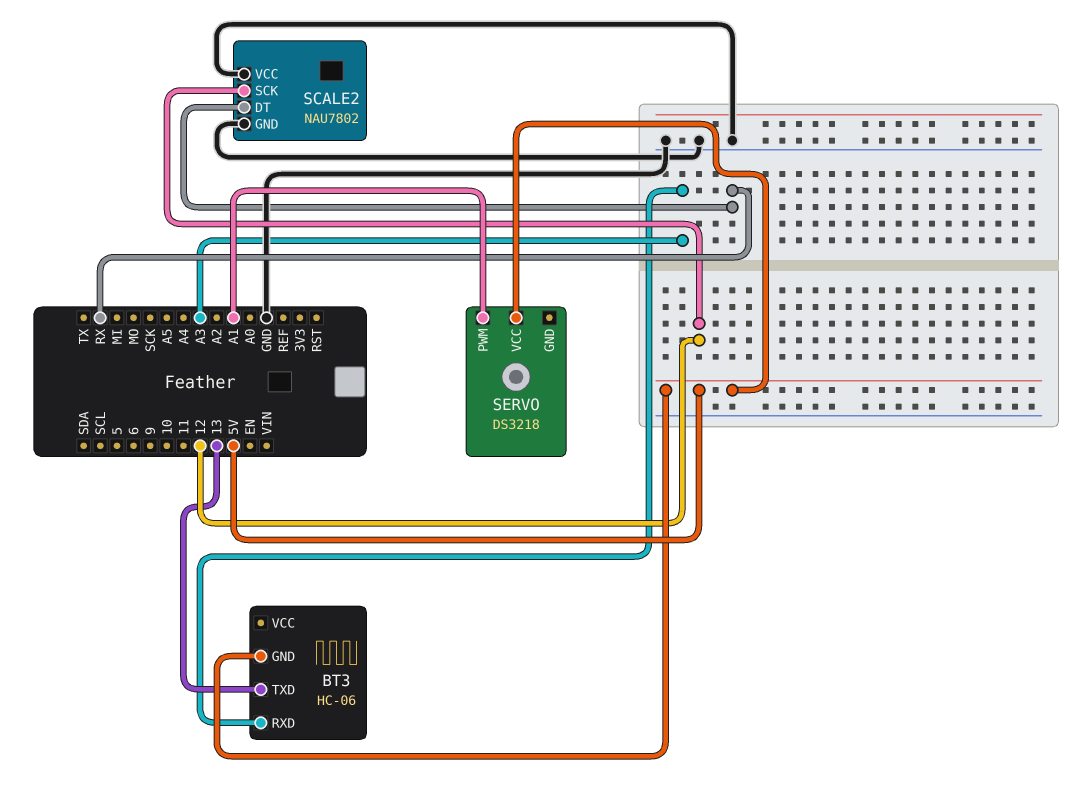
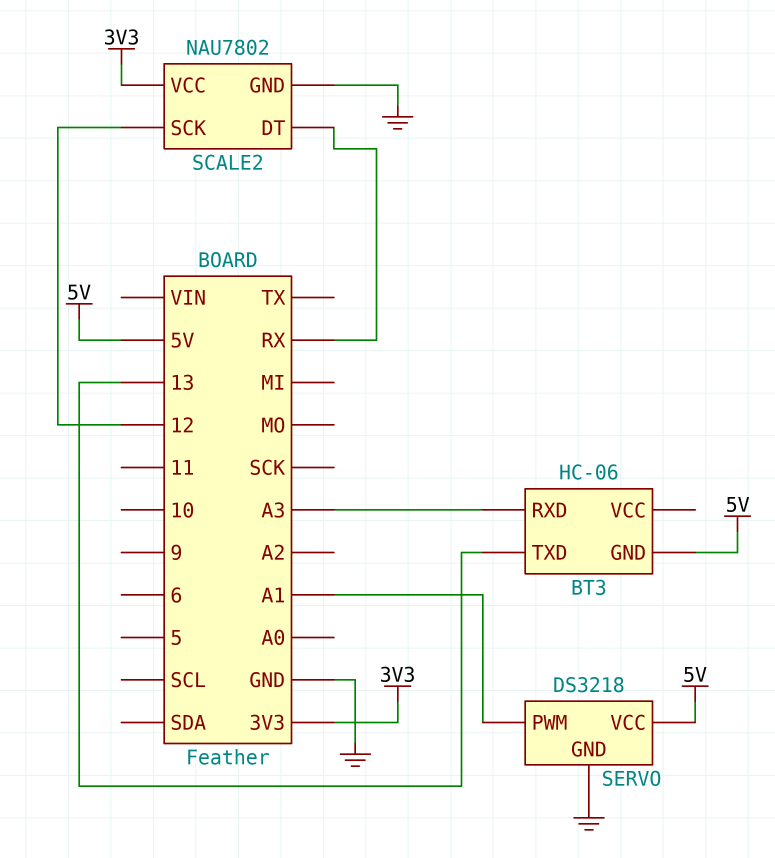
SCALE2 pin VCC: GND -> 3V3
SERVO pin GND: none -> GND

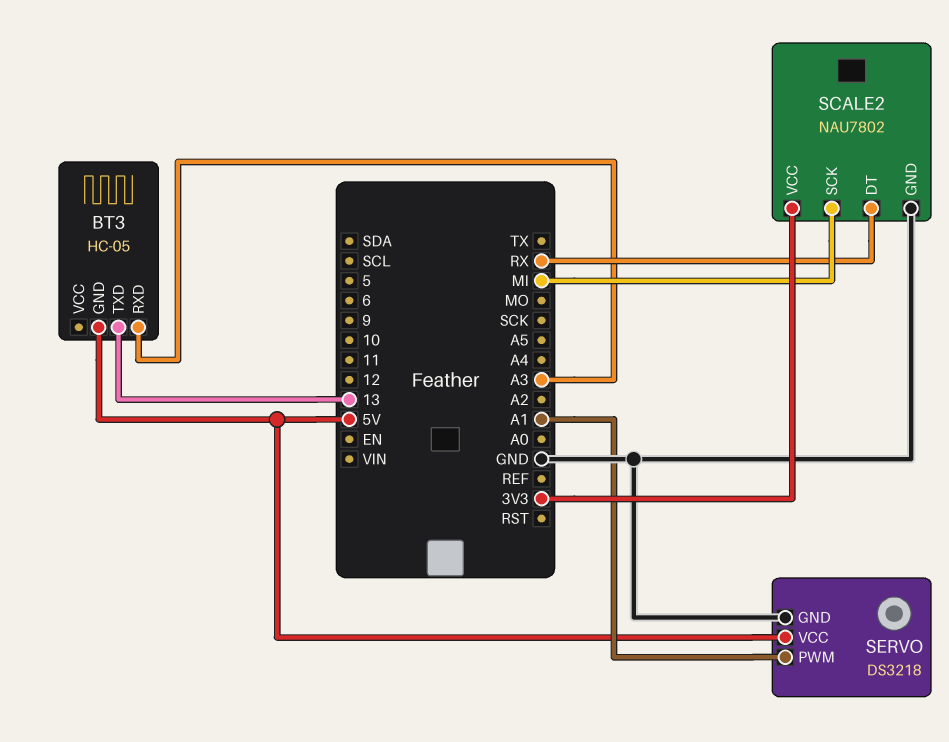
BT3: HC-06 -> HC-05
SCALE2 pin SCK: 12 -> MI

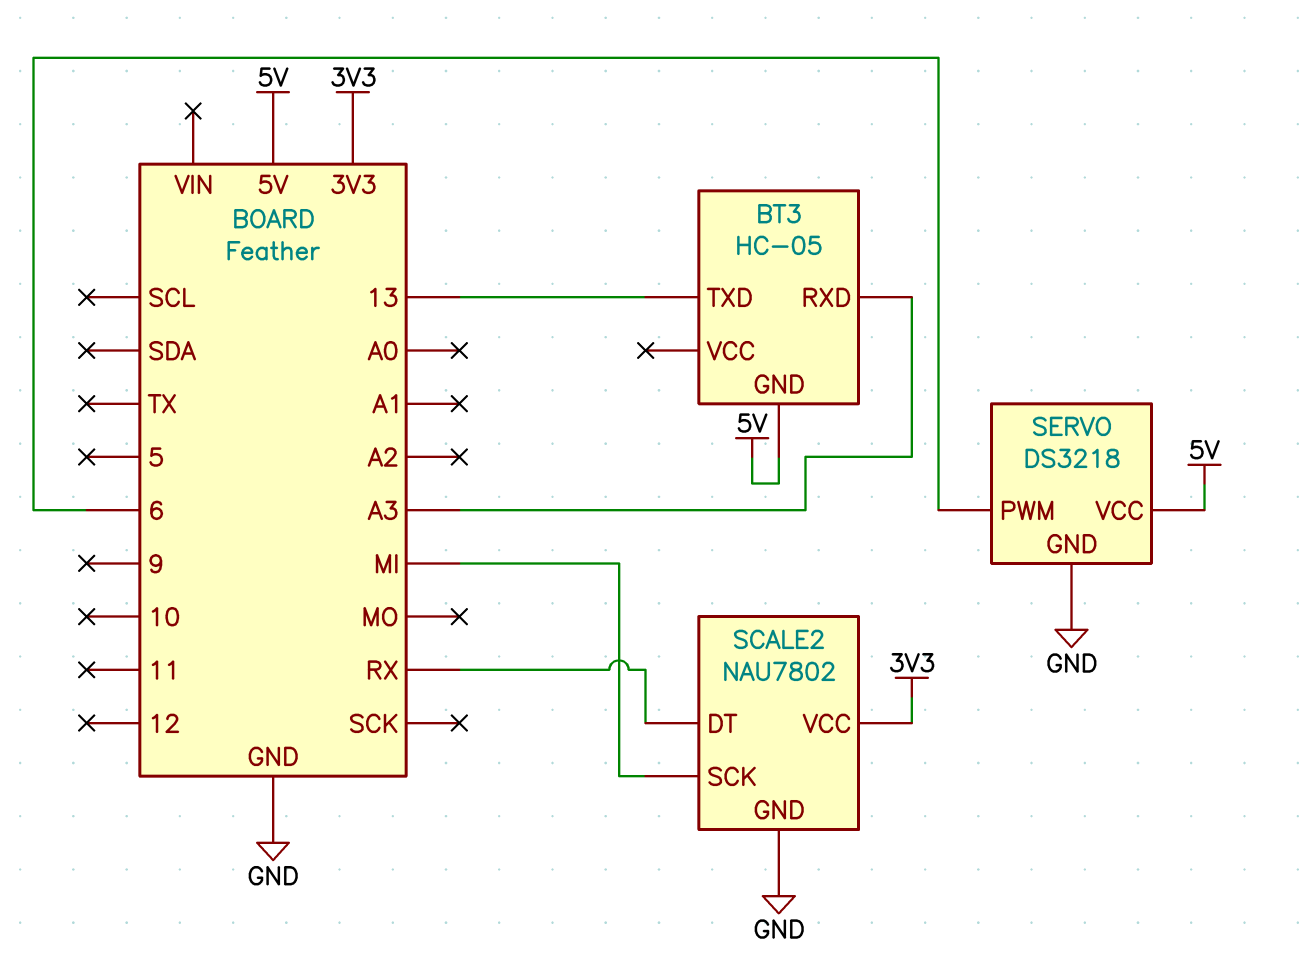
SERVO pin PWM: A1 -> 6

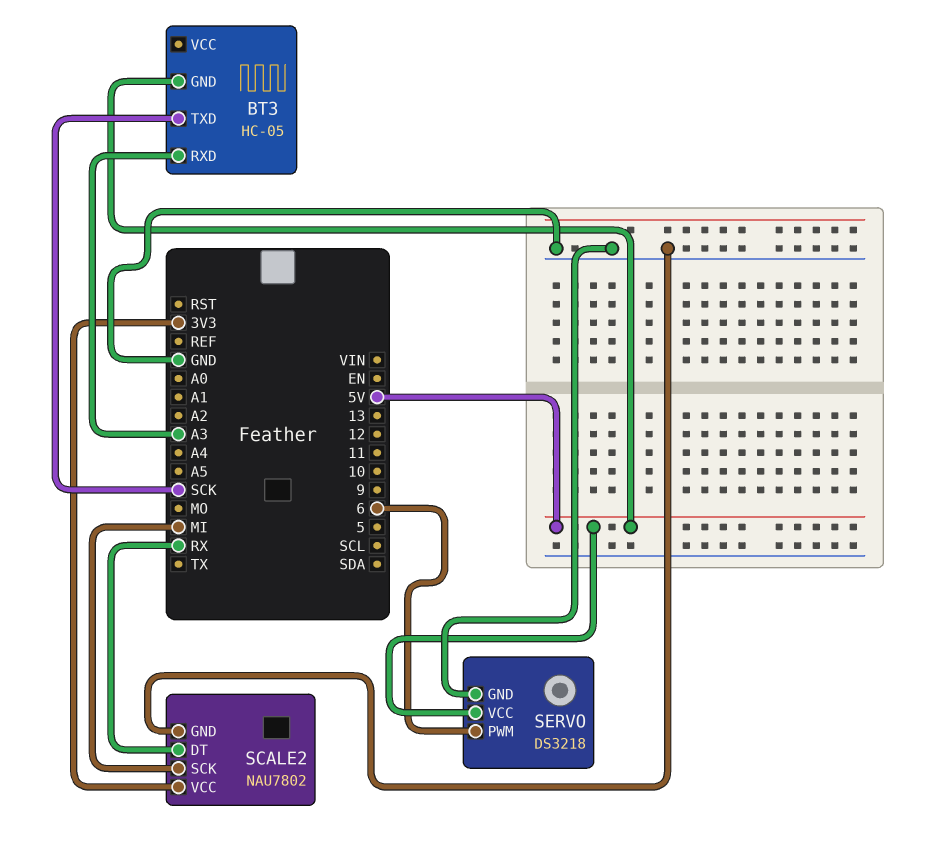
BT3 pin TXD: 13 -> SCK

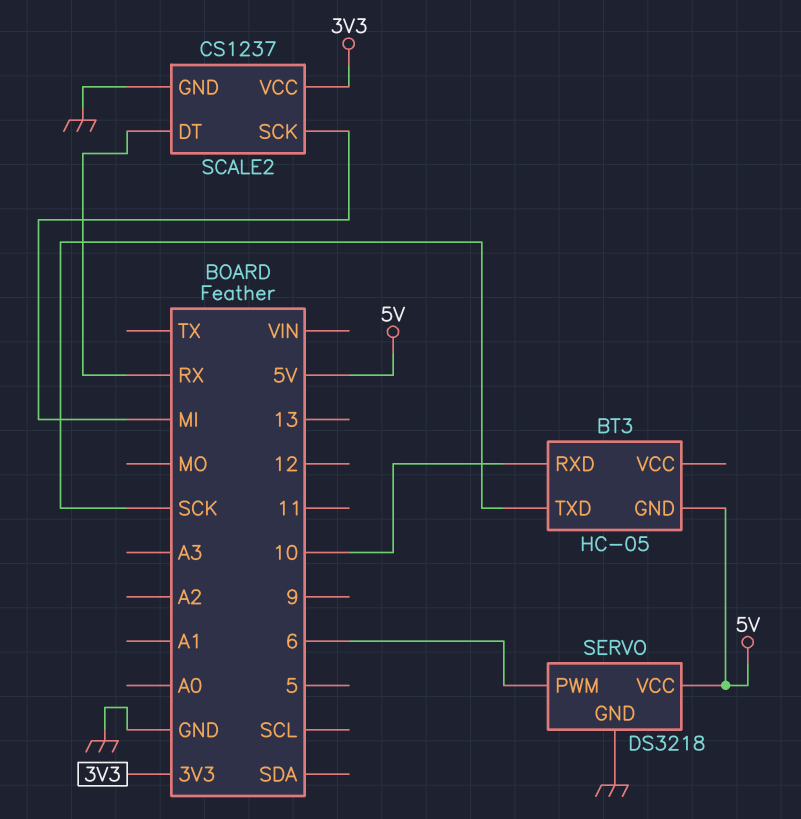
BT3 pin RXD: A3 -> 10
SCALE2: NAU7802 -> CS1237

